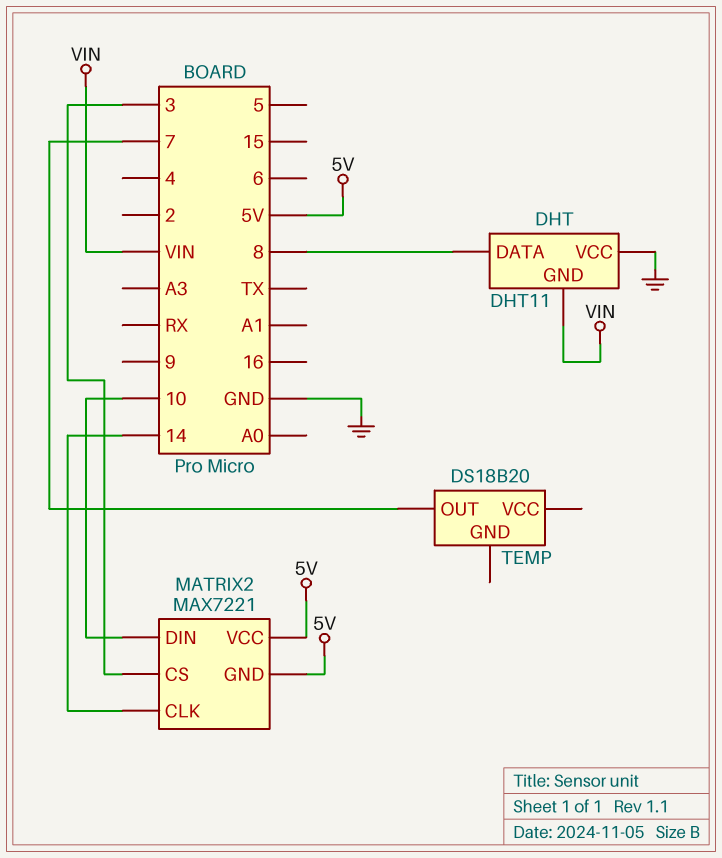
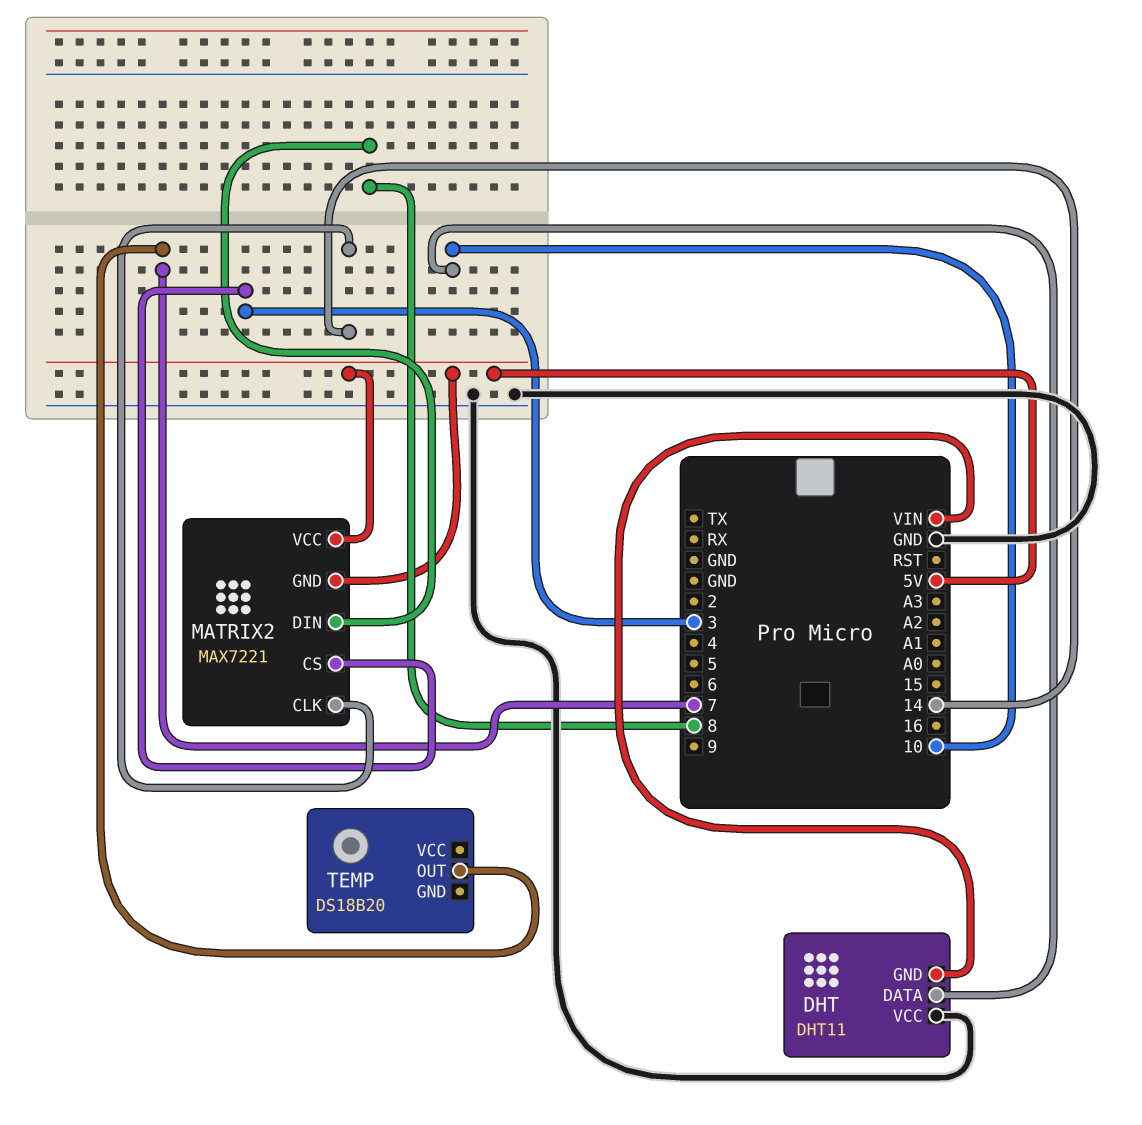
DHT pin DATA: 8 -> 10
MATRIX2 pin DIN: 10 -> 8

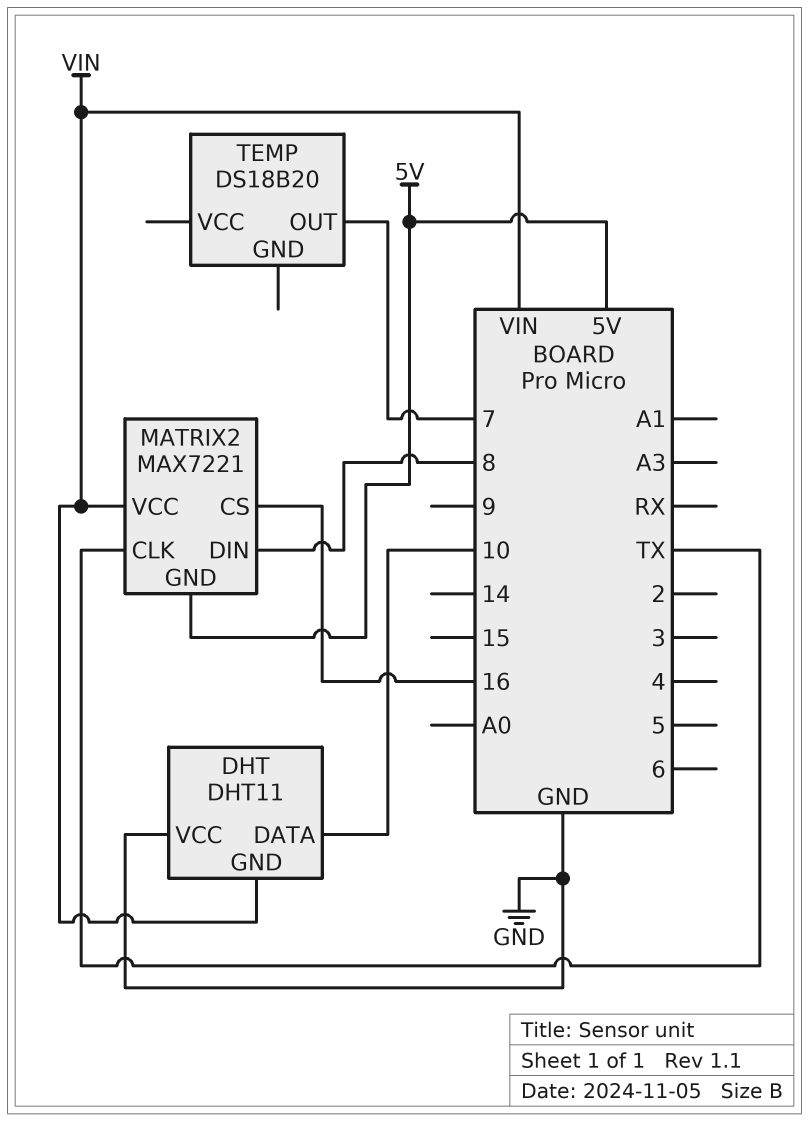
MATRIX2 pin CLK: 14 -> TX
MATRIX2 pin CS: 3 -> 16
MATRIX2 pin VCC: 5V -> VIN

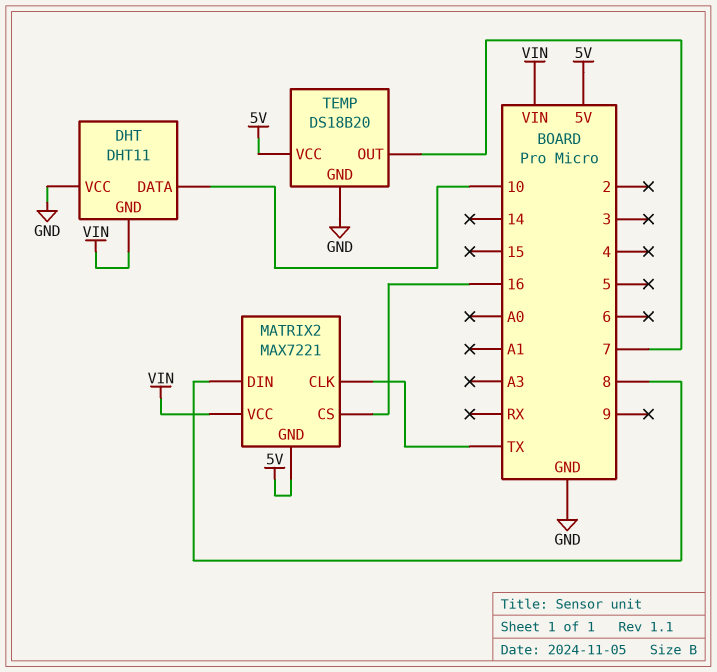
TEMP pin GND: none -> GND
TEMP pin VCC: none -> 5V

